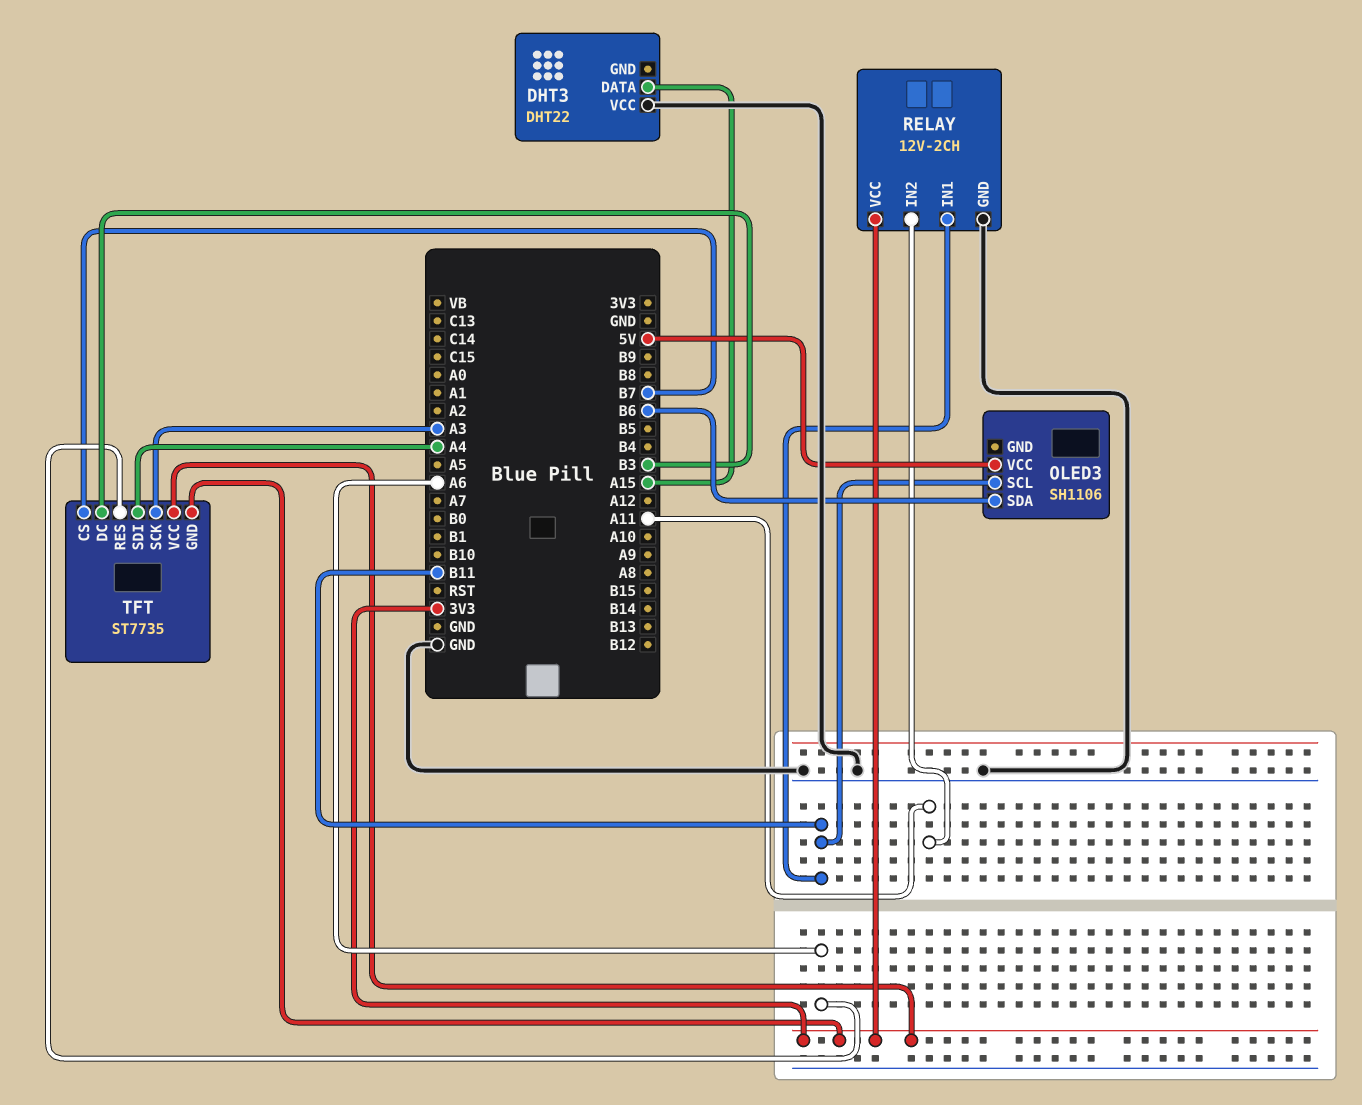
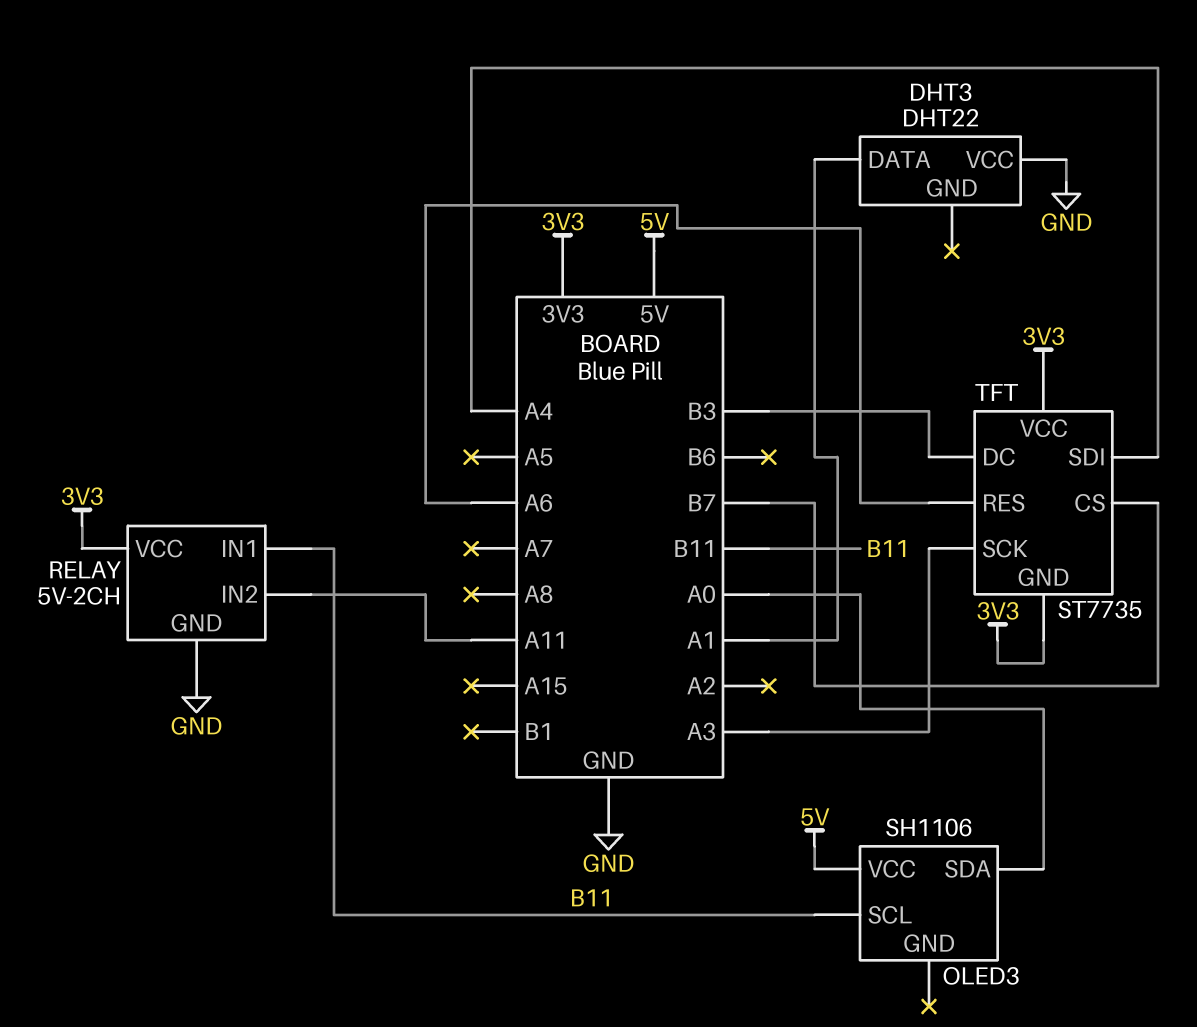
DHT3 pin DATA: A15 -> A1
OLED3 pin SDA: B6 -> A0
RELAY: 12V-2CH -> 5V-2CH

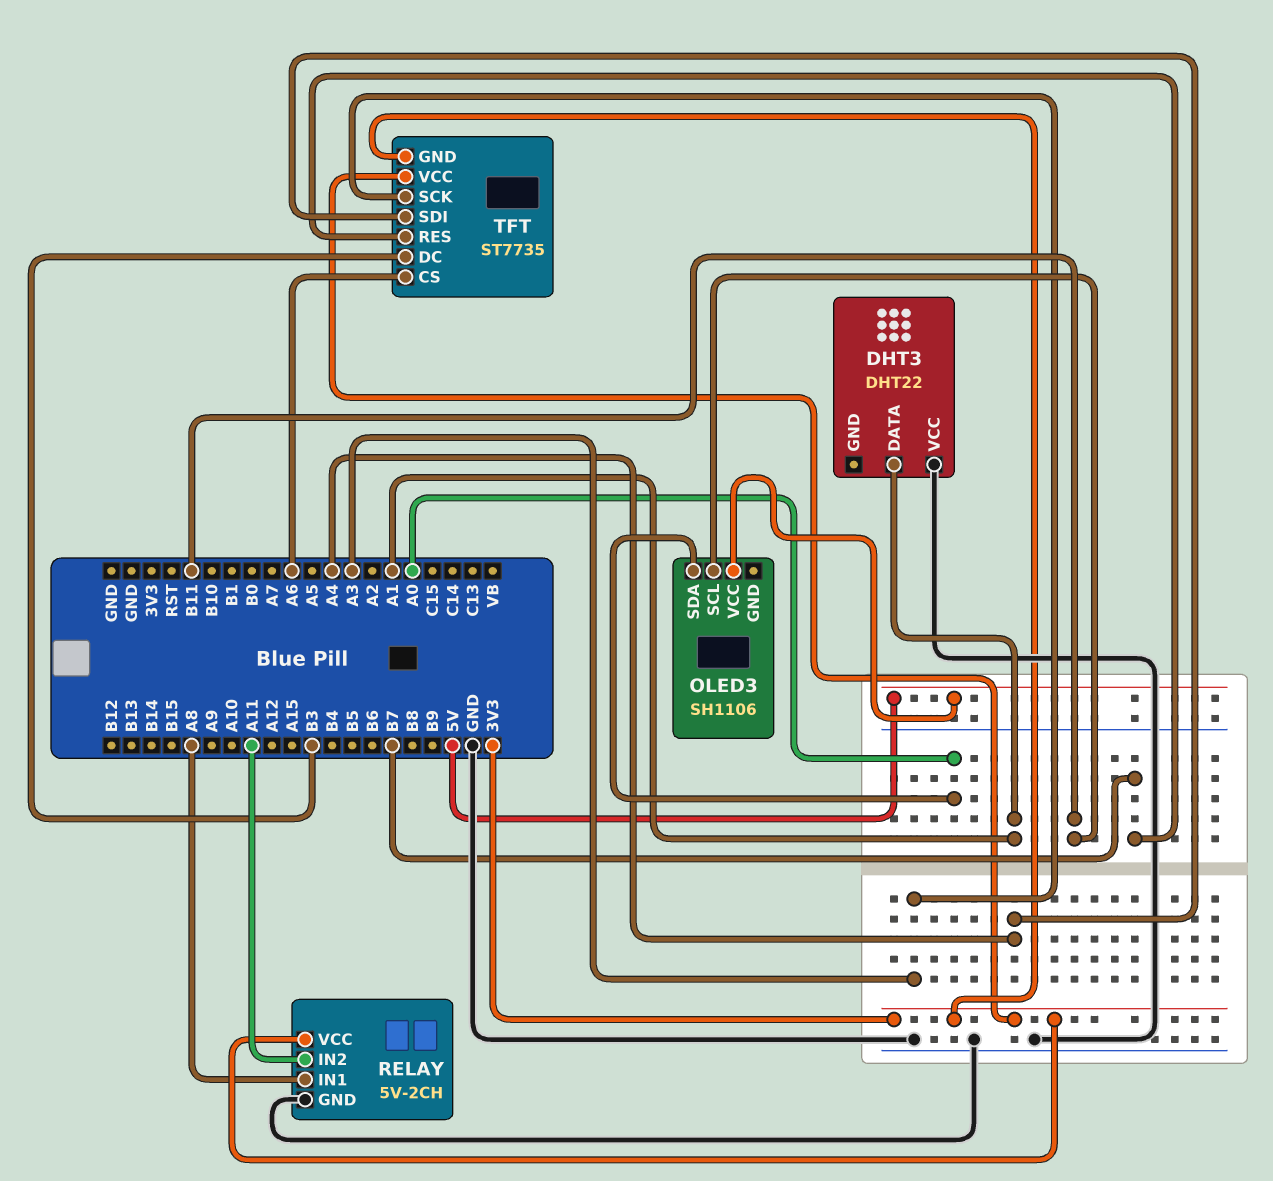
RELAY pin IN1: B11 -> A8
TFT pin CS: B7 -> A6
TFT pin RES: A6 -> B7

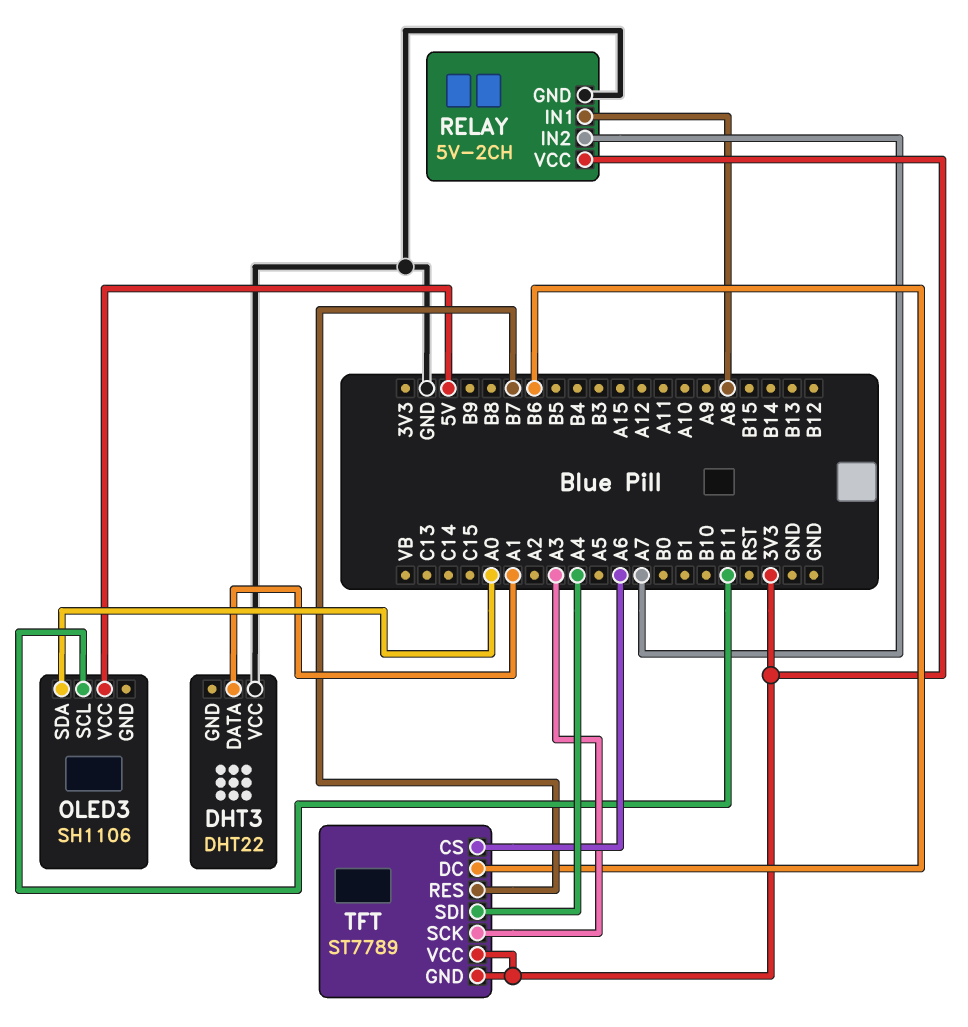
RELAY pin IN2: A11 -> A7
TFT: ST7735 -> ST7789
TFT pin DC: B3 -> B6

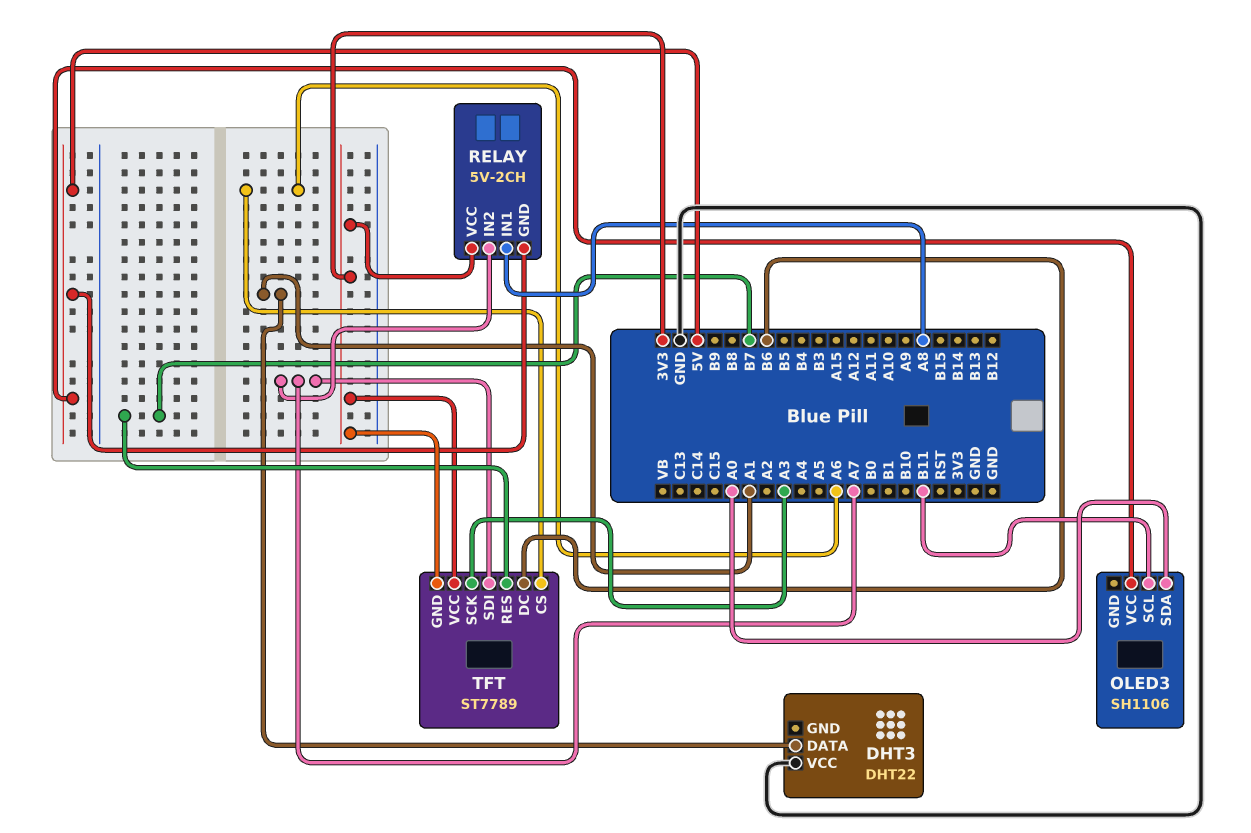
RELAY pin GND: GND -> 5V
TFT pin SDI: A4 -> A7

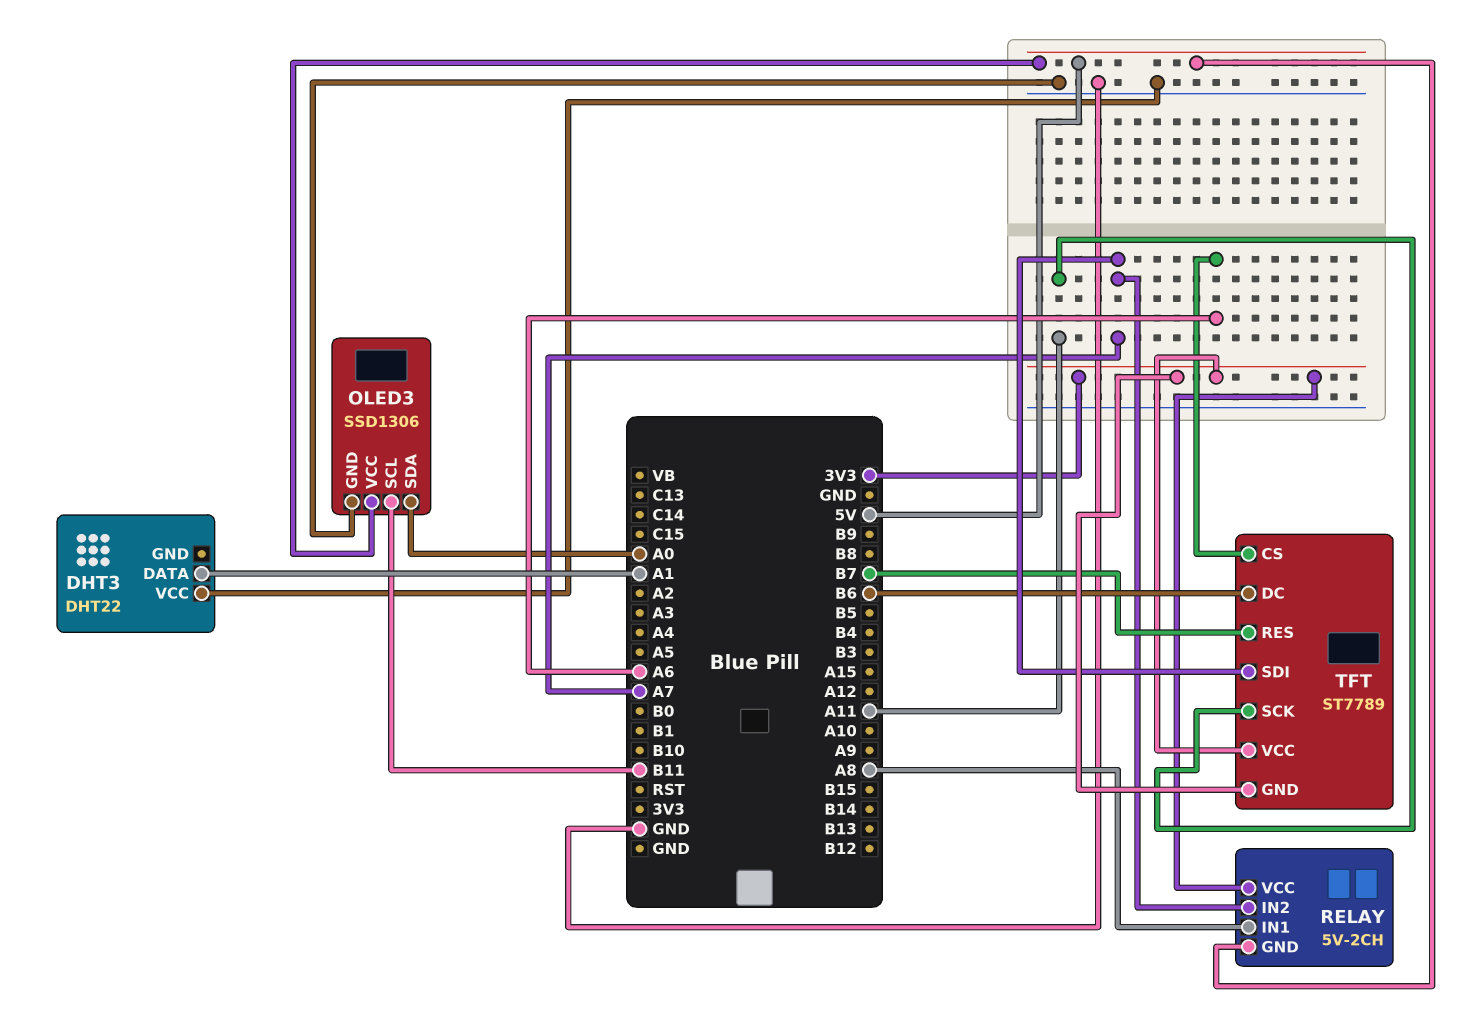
OLED3: SH1106 -> SSD1306
OLED3 pin GND: none -> GND
TFT pin SCK: A3 -> A11

